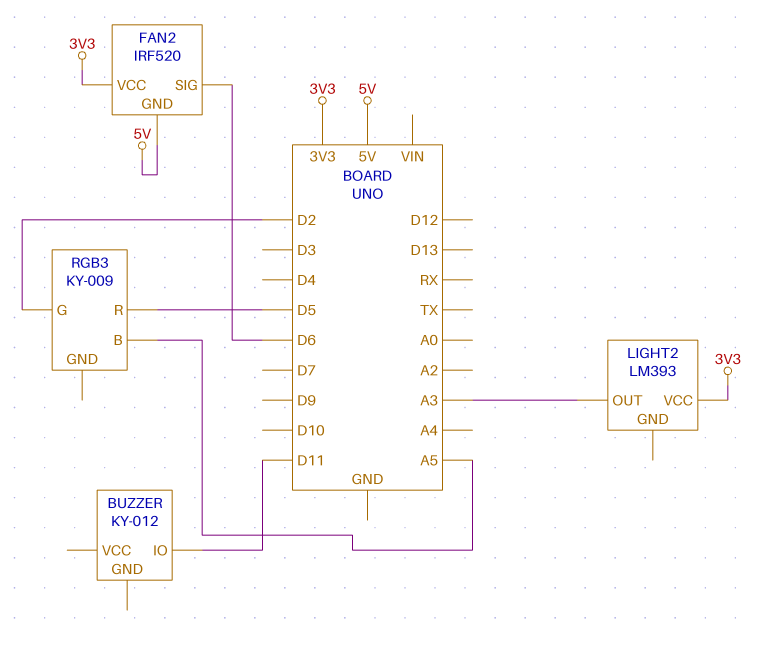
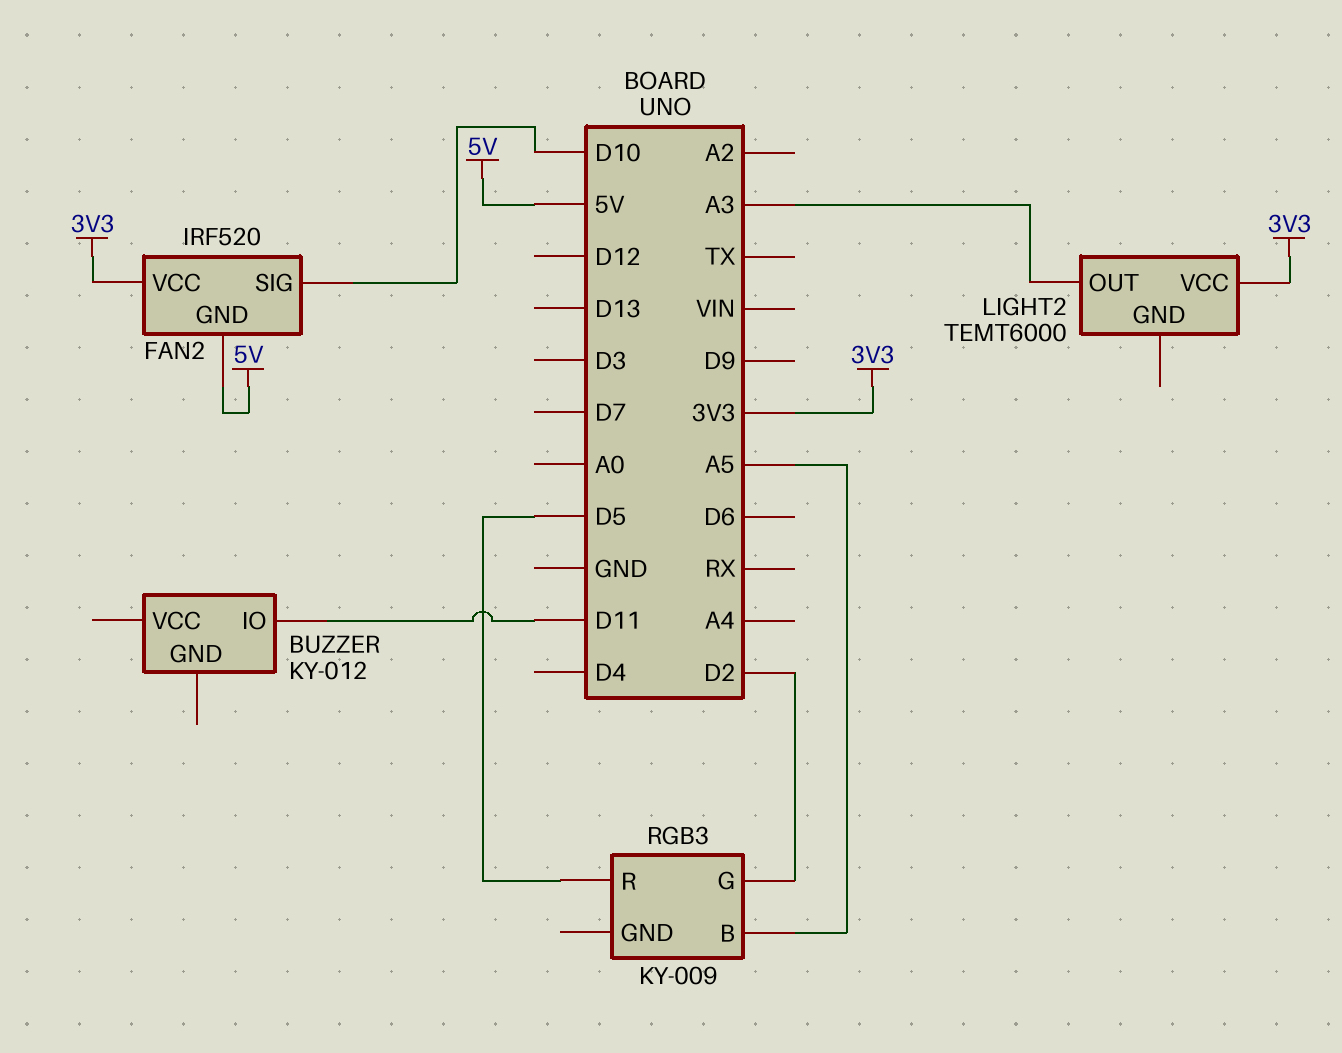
FAN2 pin SIG: D6 -> D10
LIGHT2: LM393 -> TEMT6000

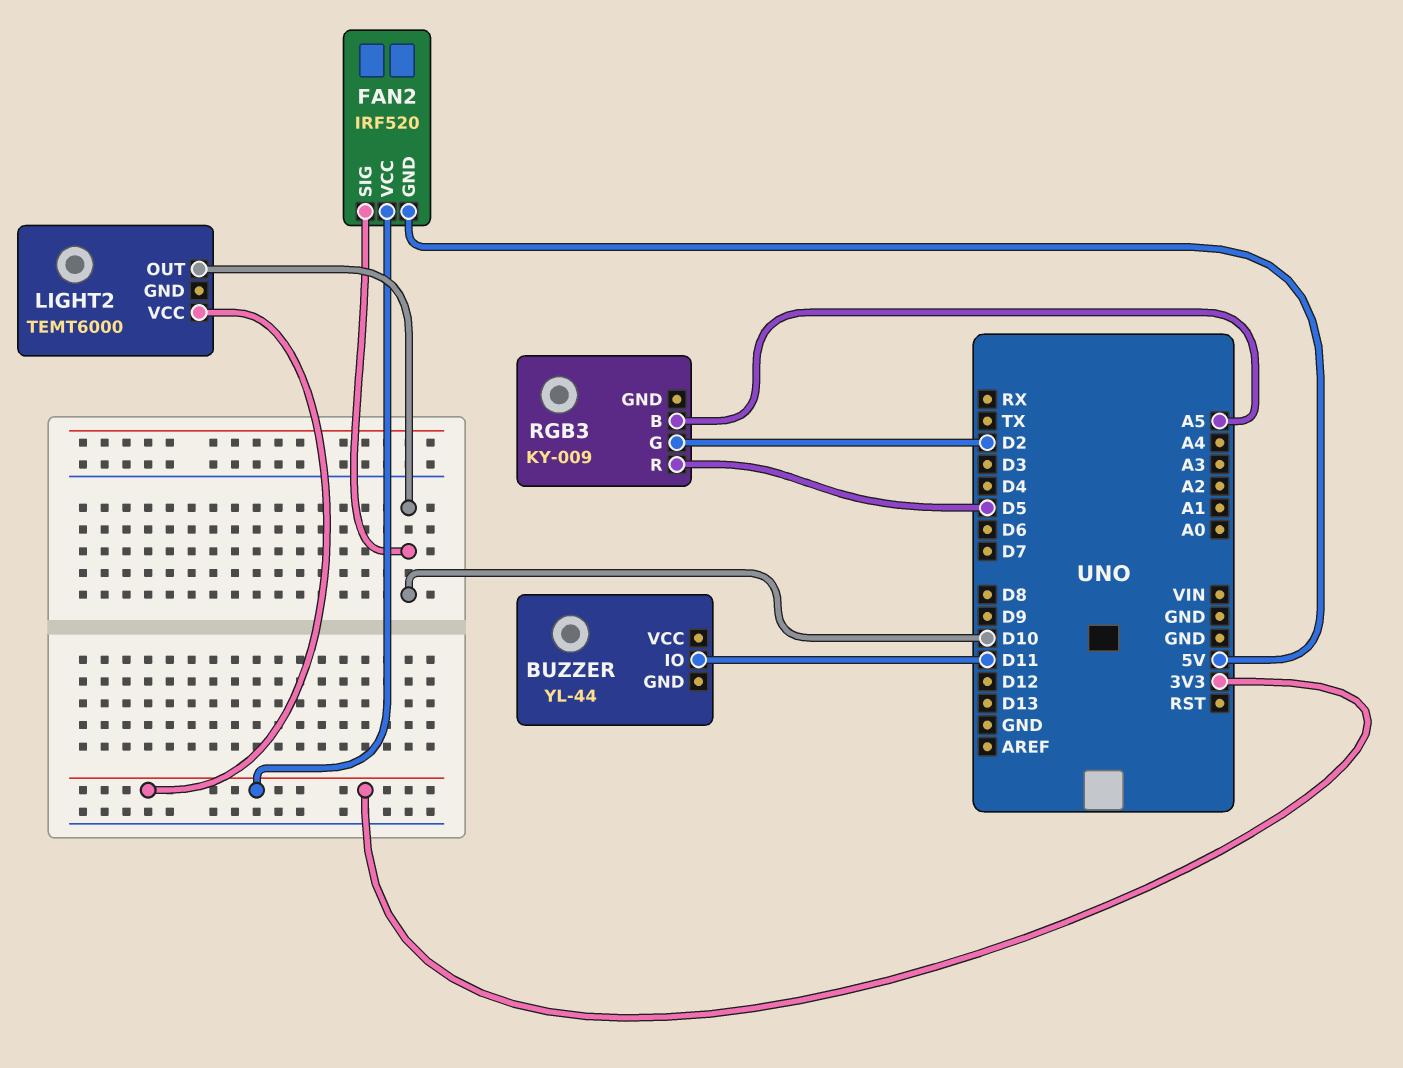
BUZZER: KY-012 -> YL-44
LIGHT2 pin OUT: A3 -> D10

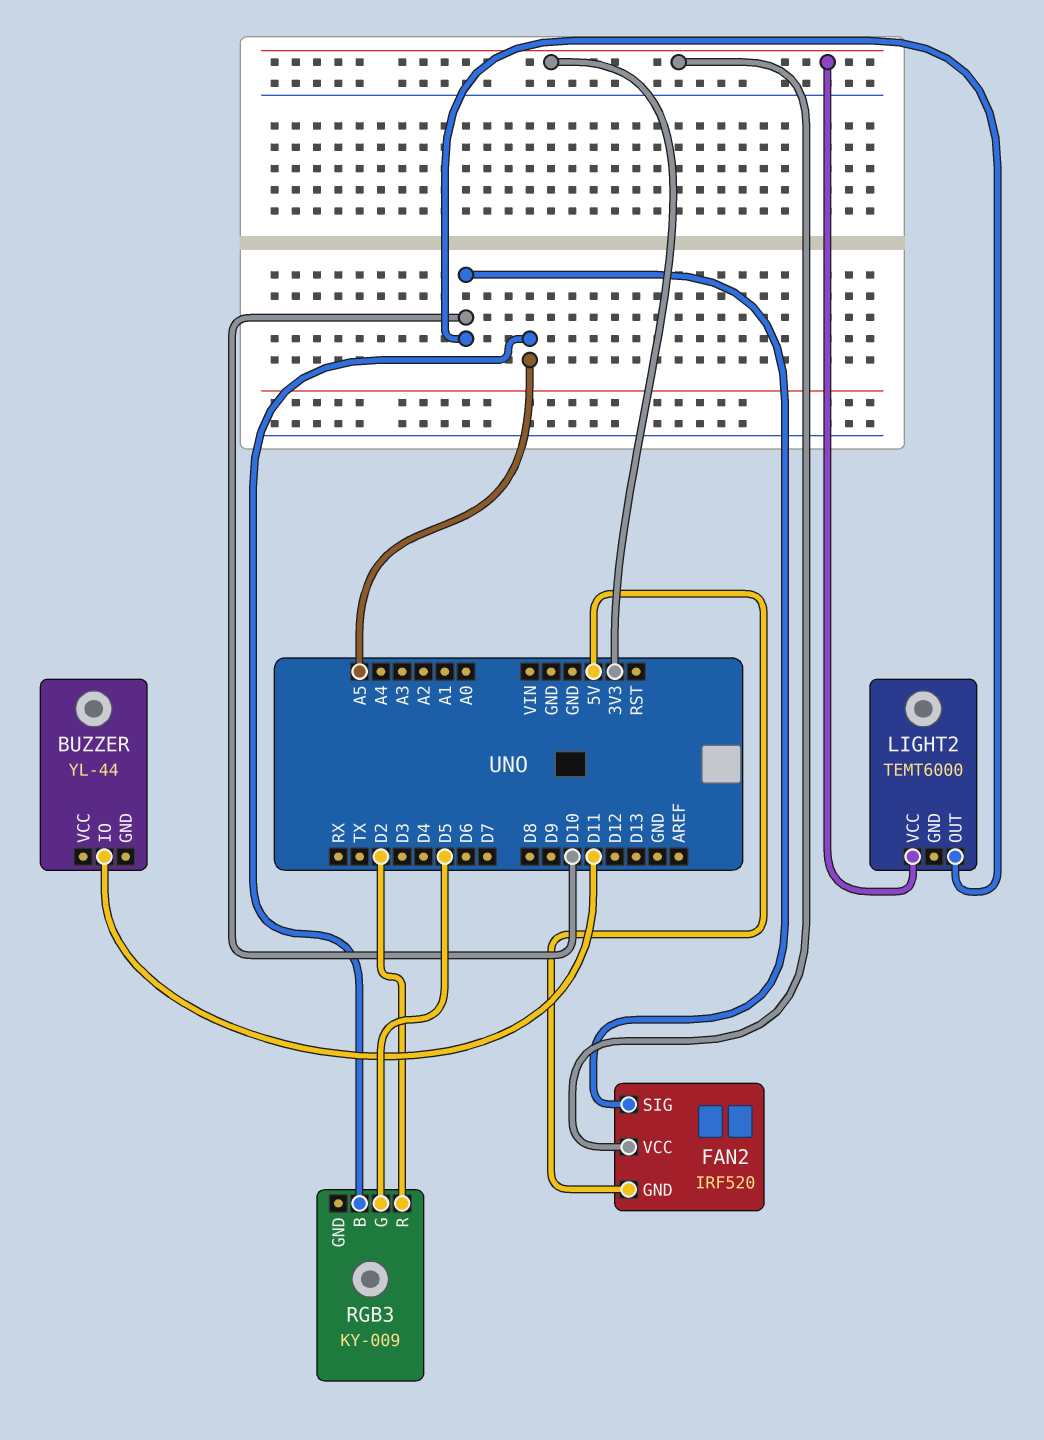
RGB3 pin G: D2 -> D5
RGB3 pin R: D5 -> D2

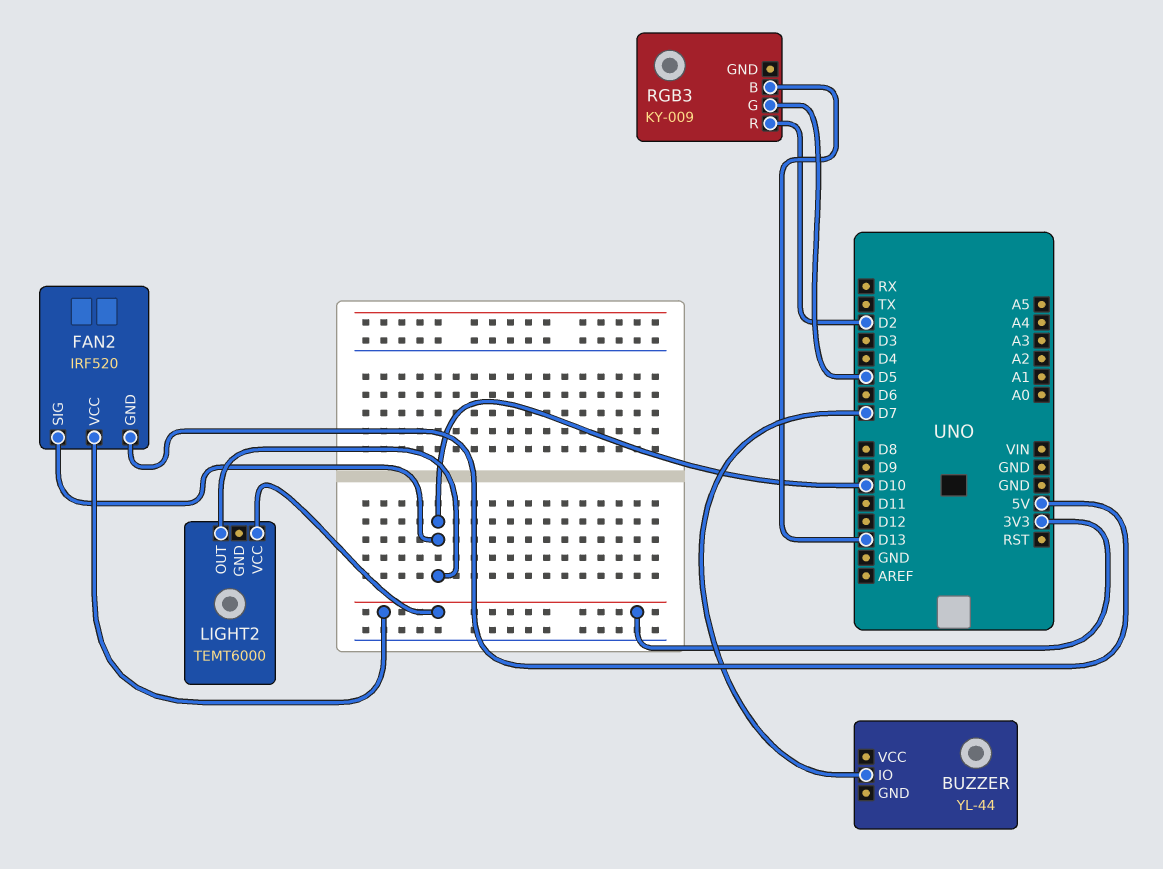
BUZZER pin IO: D11 -> D7
RGB3 pin B: A5 -> D13

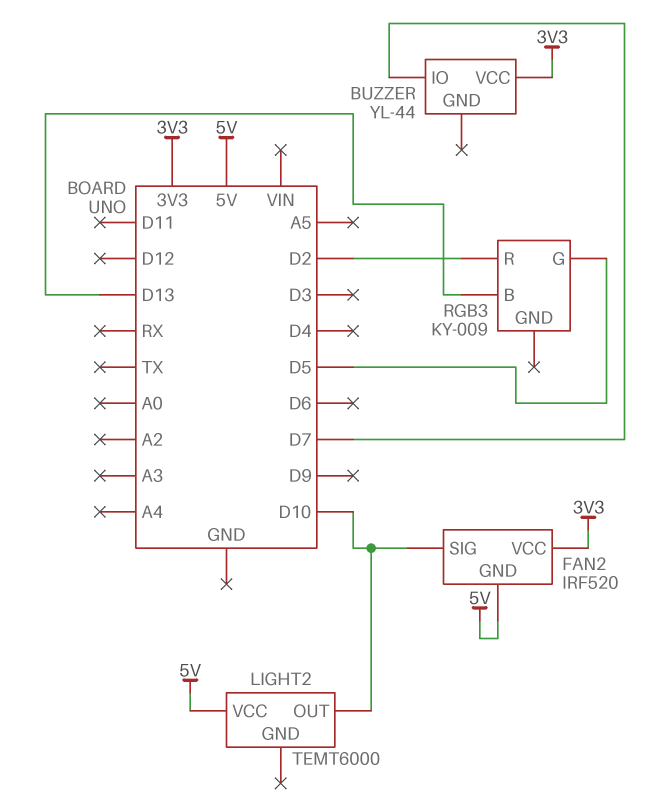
BUZZER pin VCC: none -> 3V3
LIGHT2 pin VCC: 3V3 -> 5V

